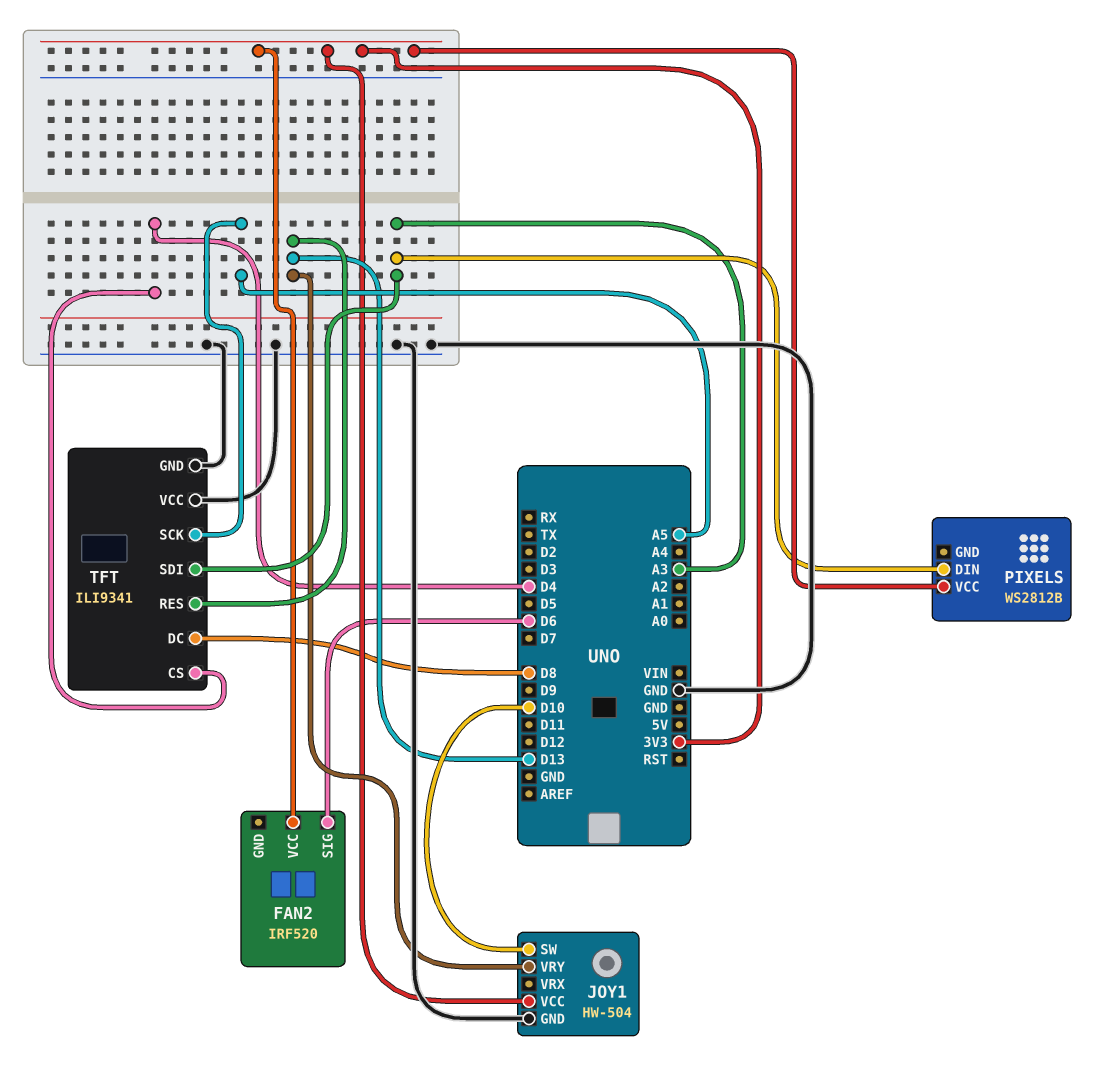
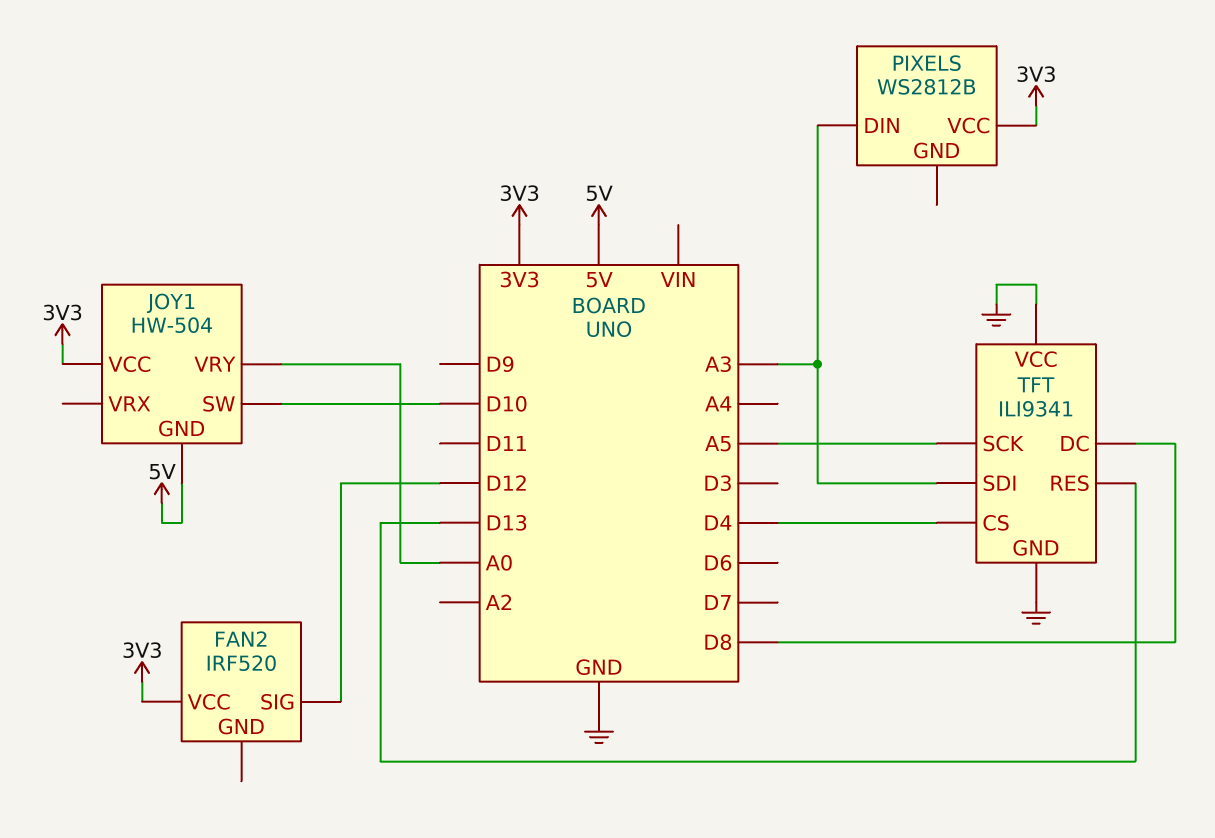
FAN2 pin SIG: D6 -> D12
JOY1 pin GND: GND -> 5V
JOY1 pin VRY: D13 -> A0

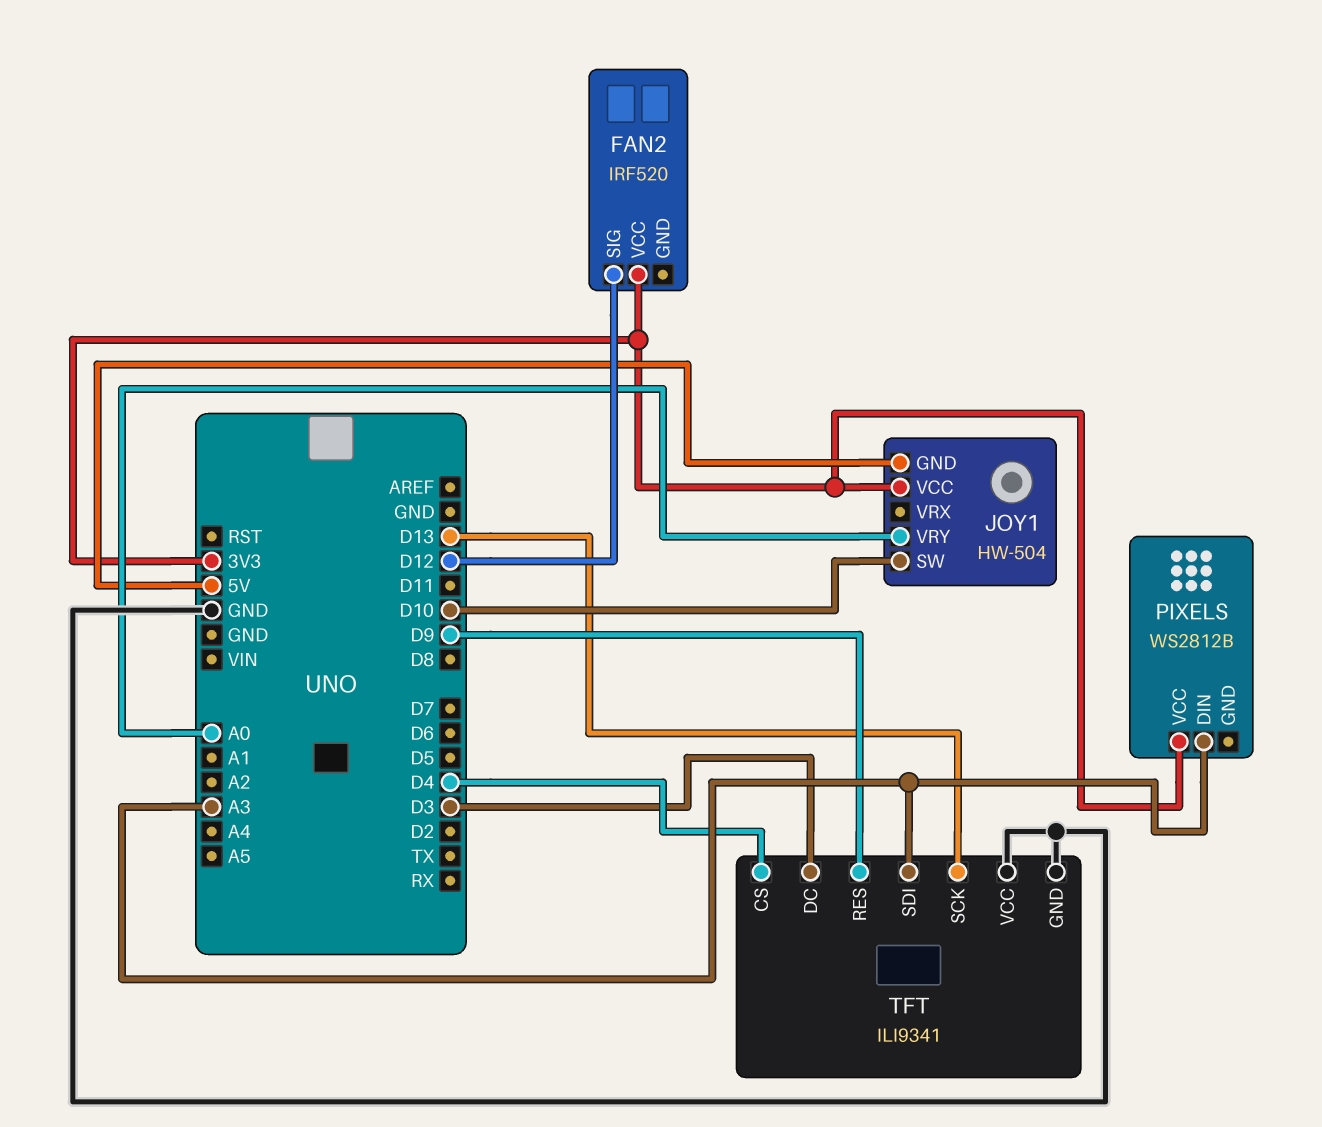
TFT pin DC: D8 -> D3
TFT pin RES: D13 -> D9
TFT pin SCK: A5 -> D13

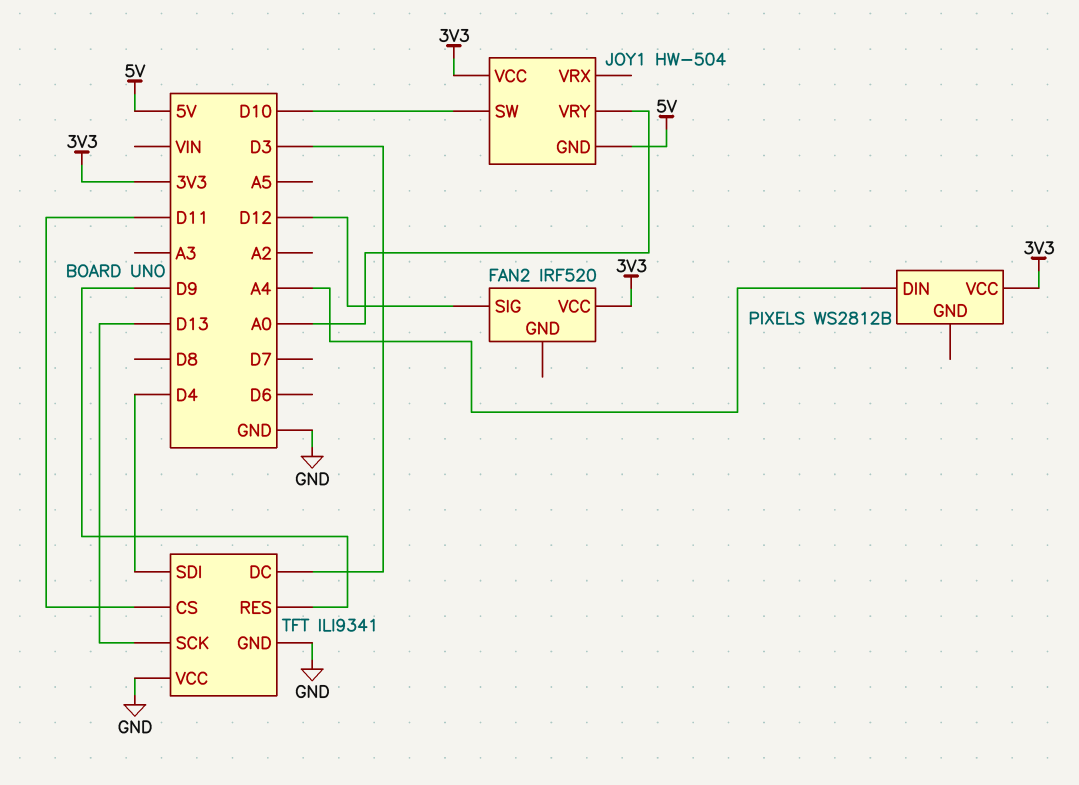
PIXELS pin DIN: A3 -> A4
TFT pin CS: D4 -> D11
TFT pin SDI: A3 -> D4

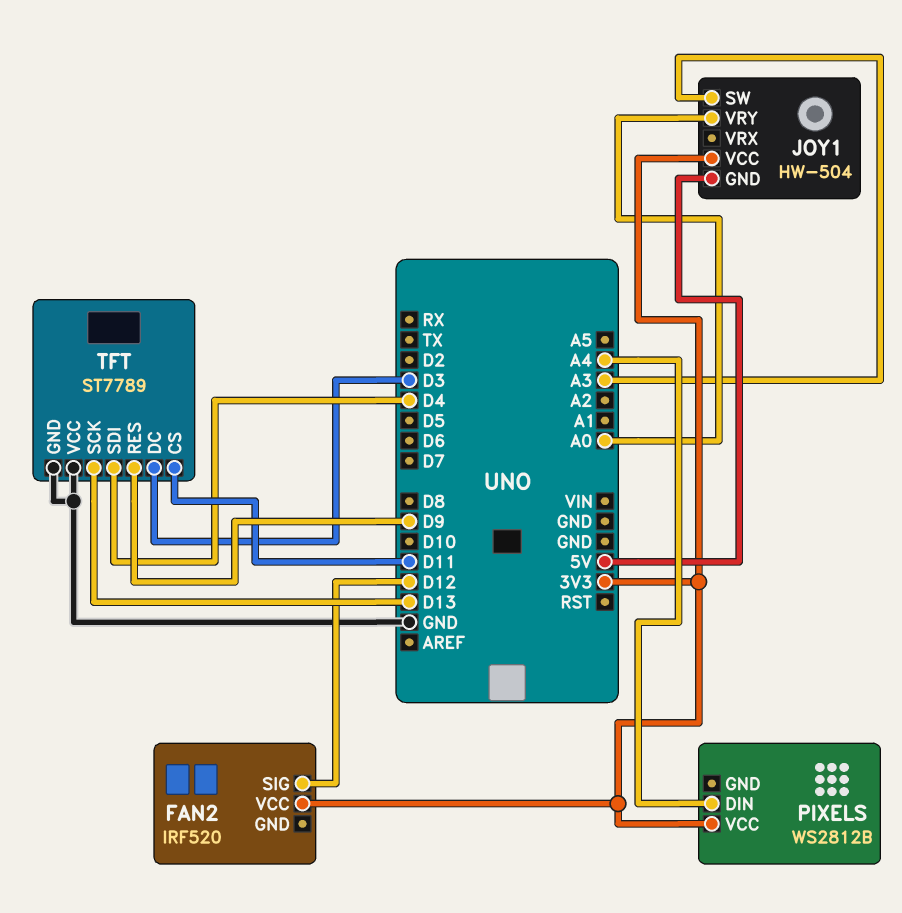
JOY1 pin SW: D10 -> A3
TFT: ILI9341 -> ST7789

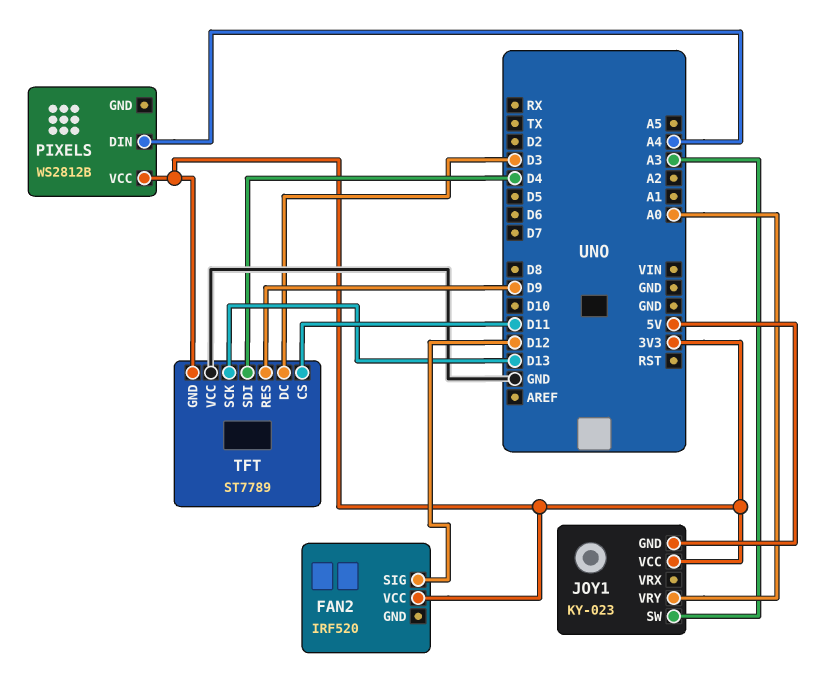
JOY1: HW-504 -> KY-023
TFT pin GND: GND -> 3V3

